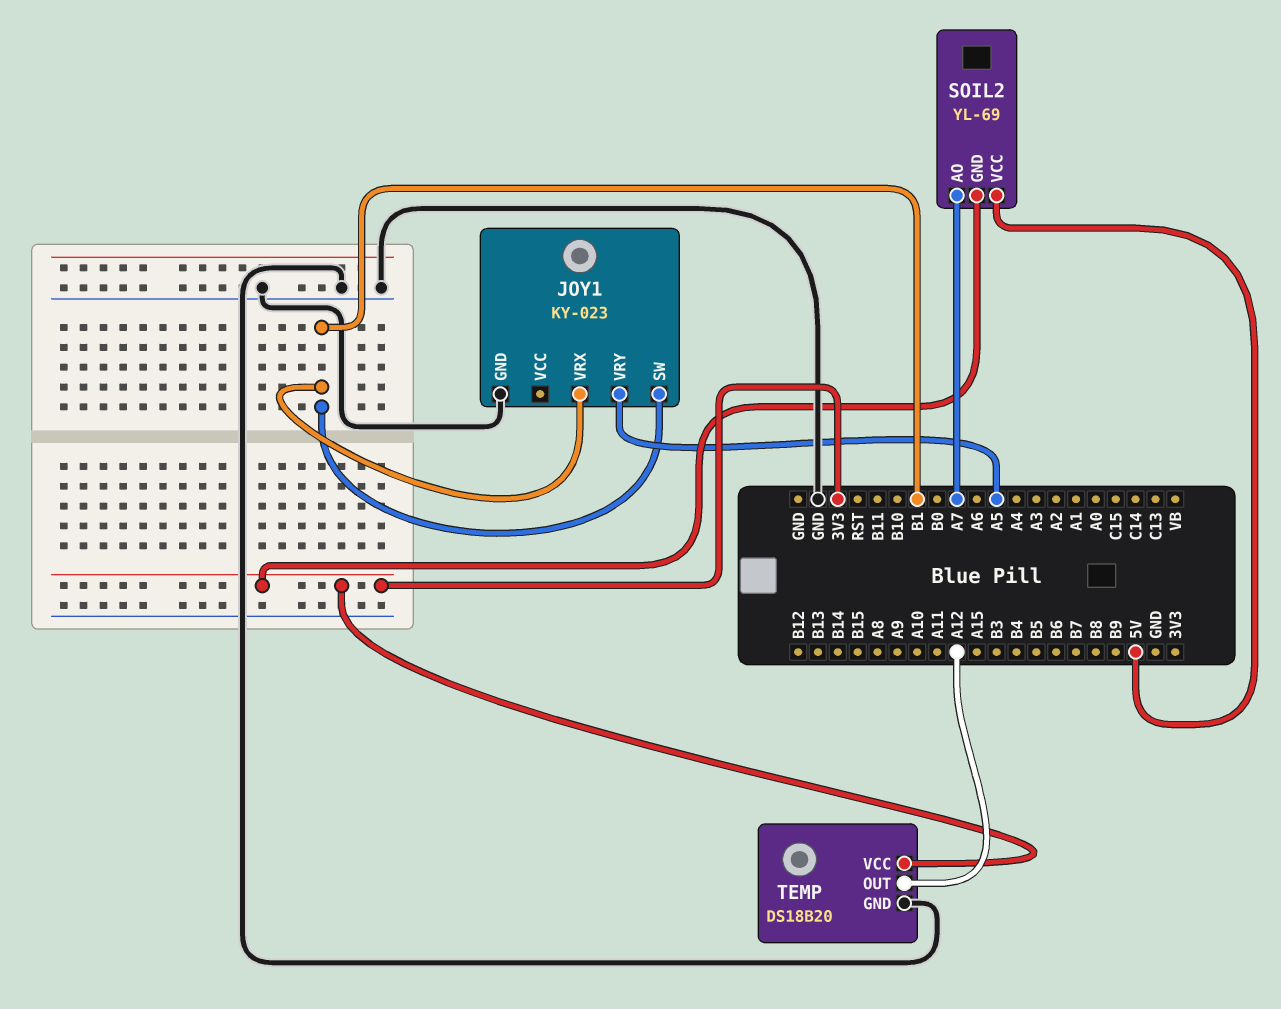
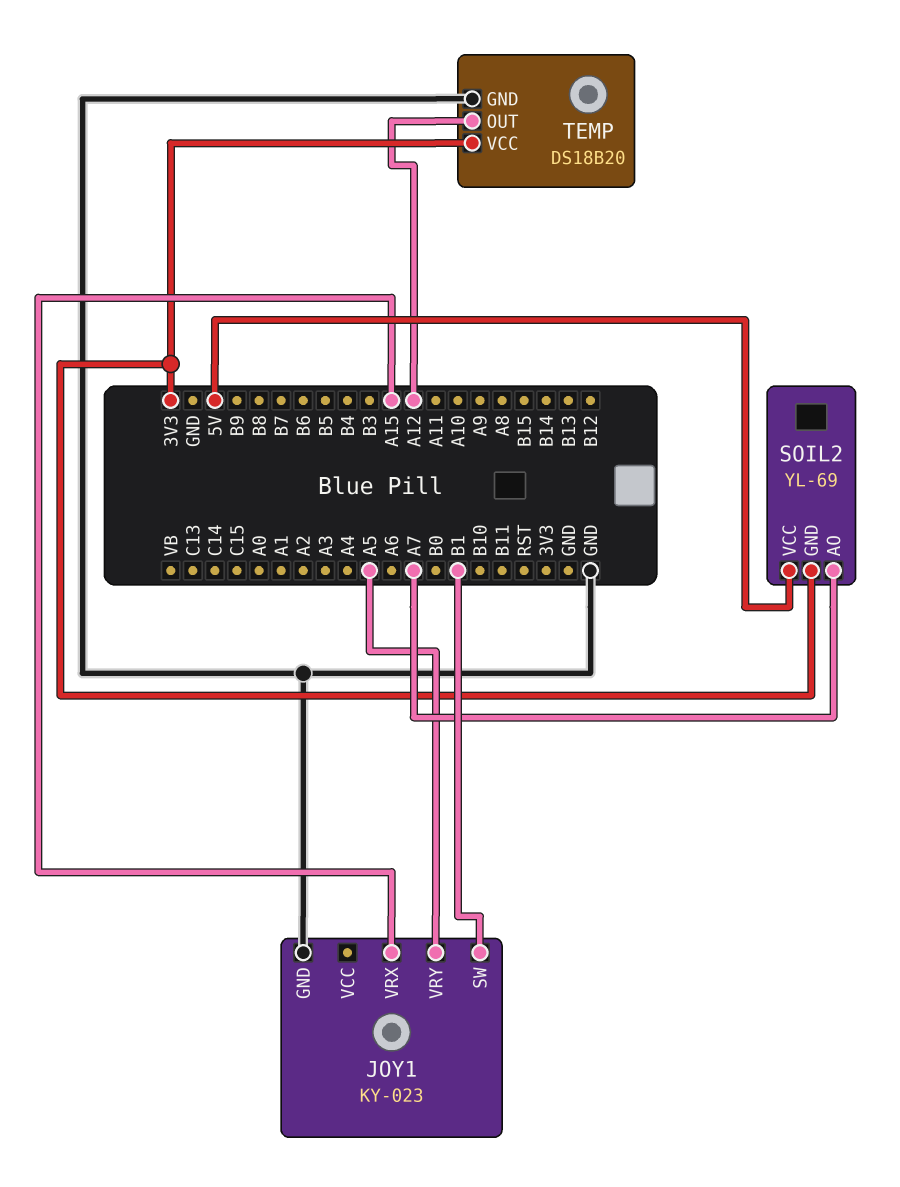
JOY1 pin VRX: B1 -> A15

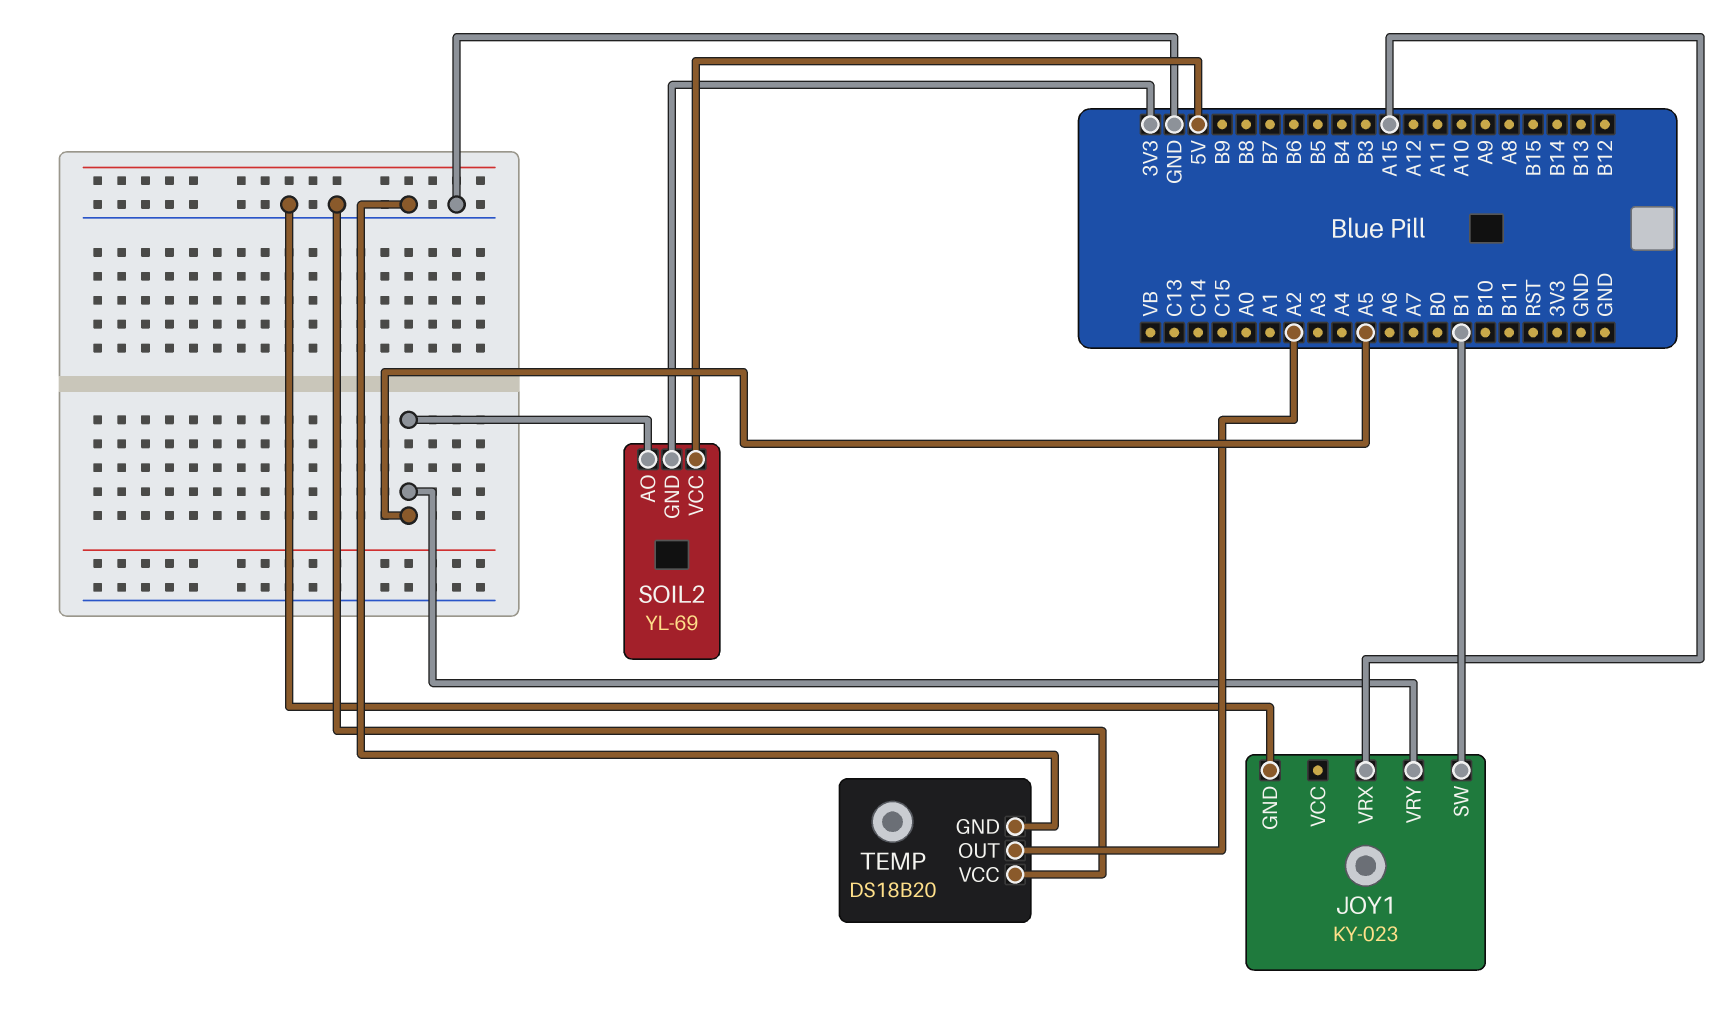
SOIL2 pin AO: A7 -> A5
TEMP pin OUT: A12 -> A2
TEMP pin VCC: 3V3 -> GND

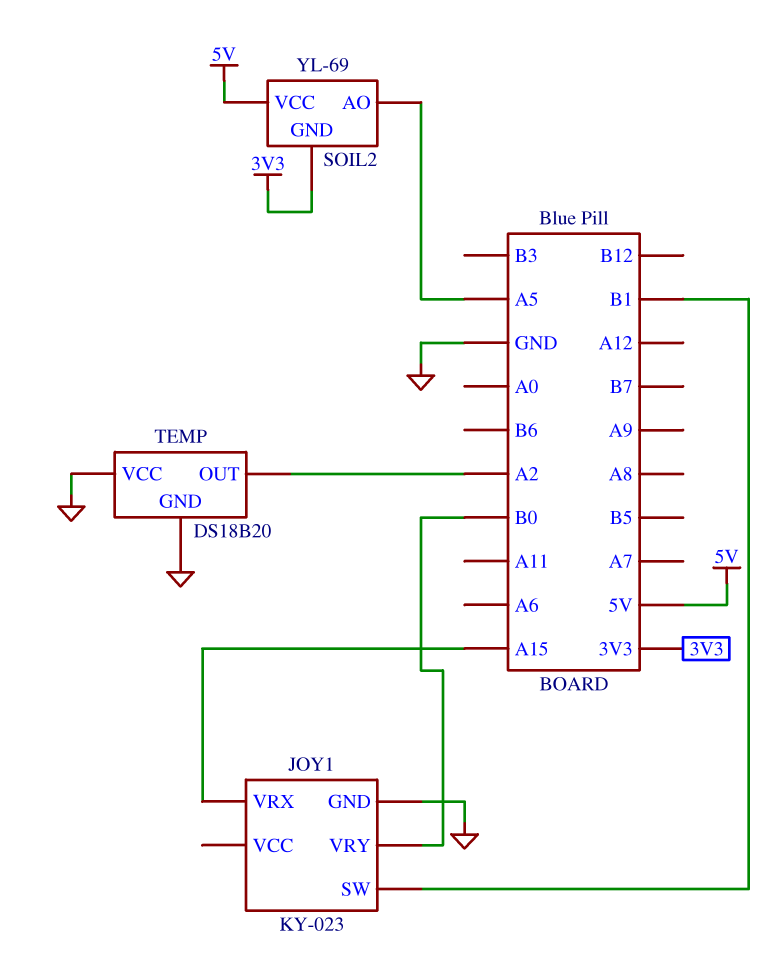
JOY1 pin VRY: A5 -> B0

